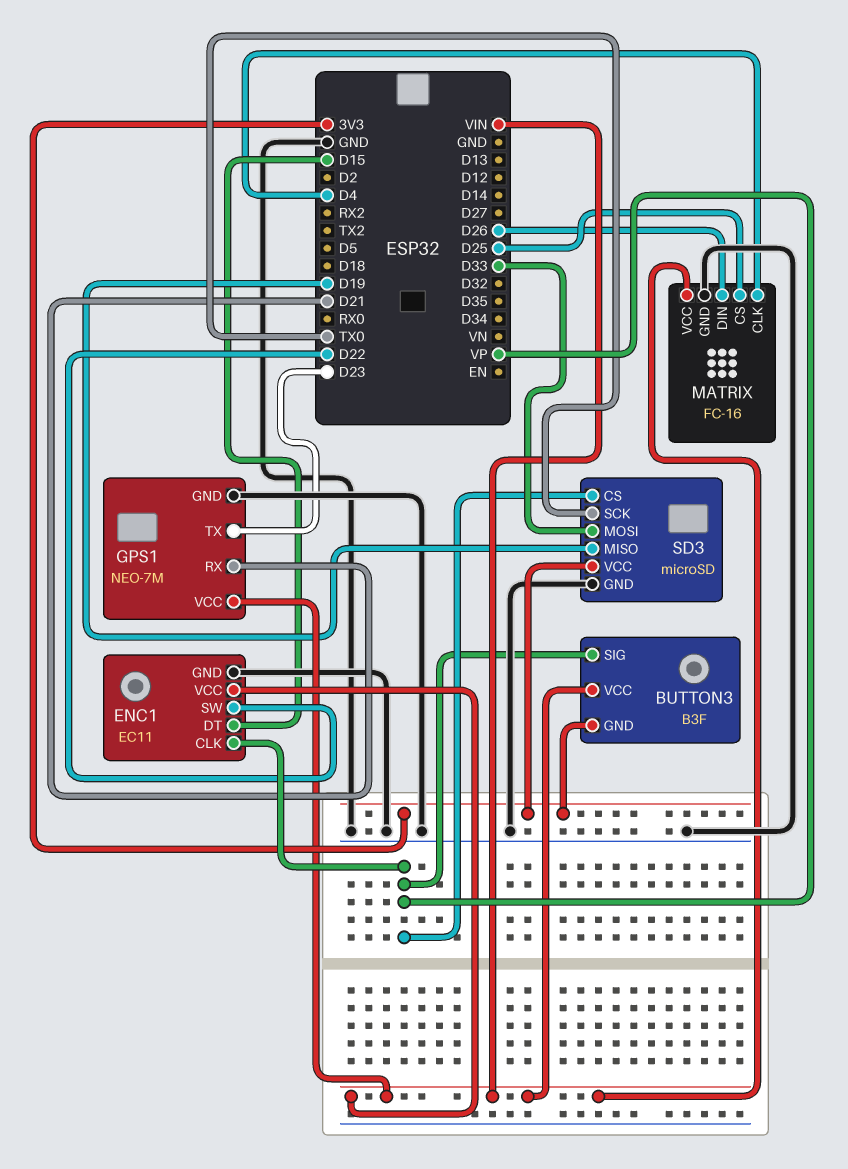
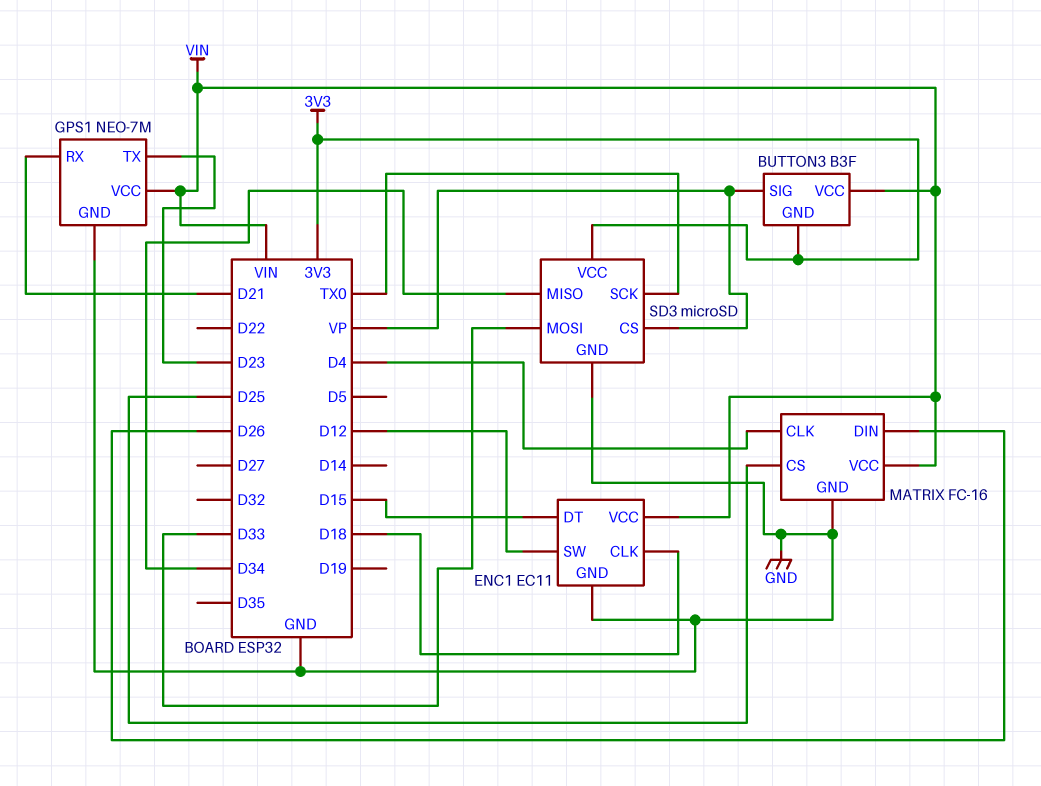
ENC1 pin CLK: VP -> D18
ENC1 pin SW: D22 -> D12
SD3 pin MISO: D19 -> D34

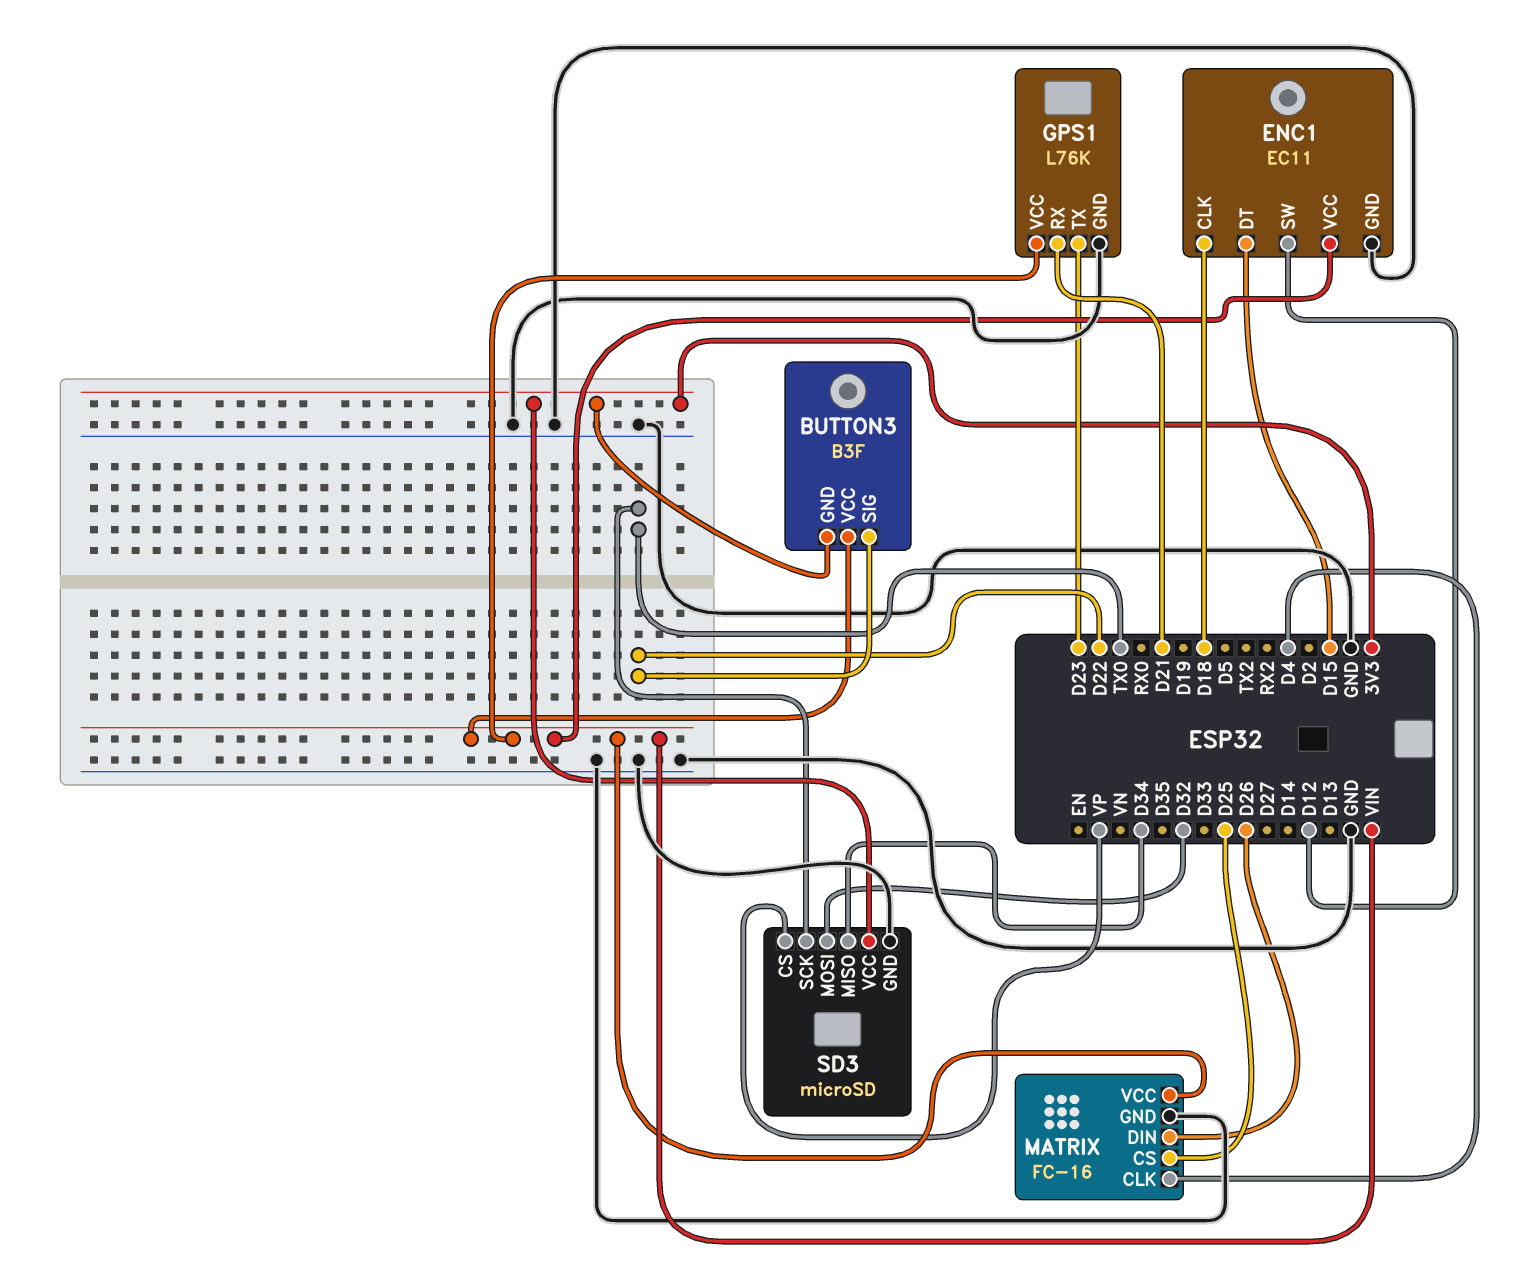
BUTTON3 pin SIG: VP -> D22
GPS1: NEO-7M -> L76K
SD3 pin MOSI: D33 -> D32

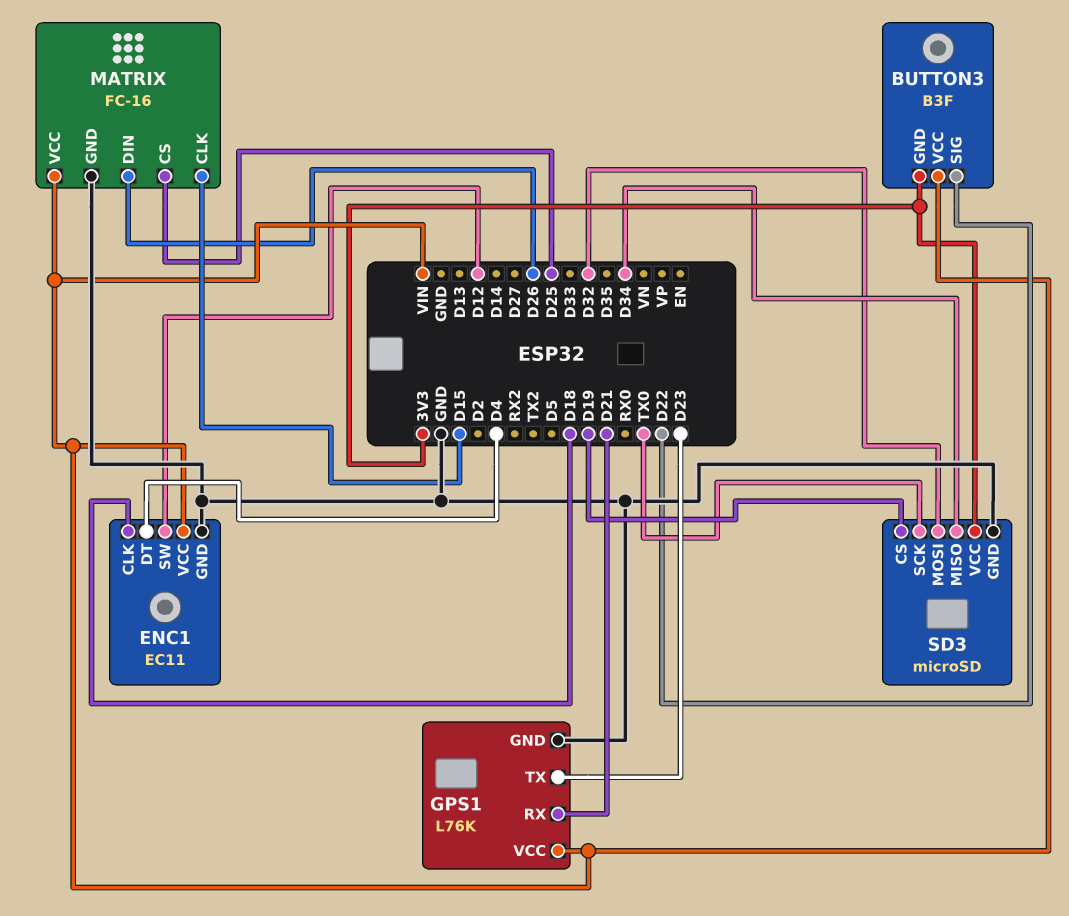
ENC1 pin DT: D15 -> D4
MATRIX pin CLK: D4 -> D15
SD3 pin CS: VP -> D19

